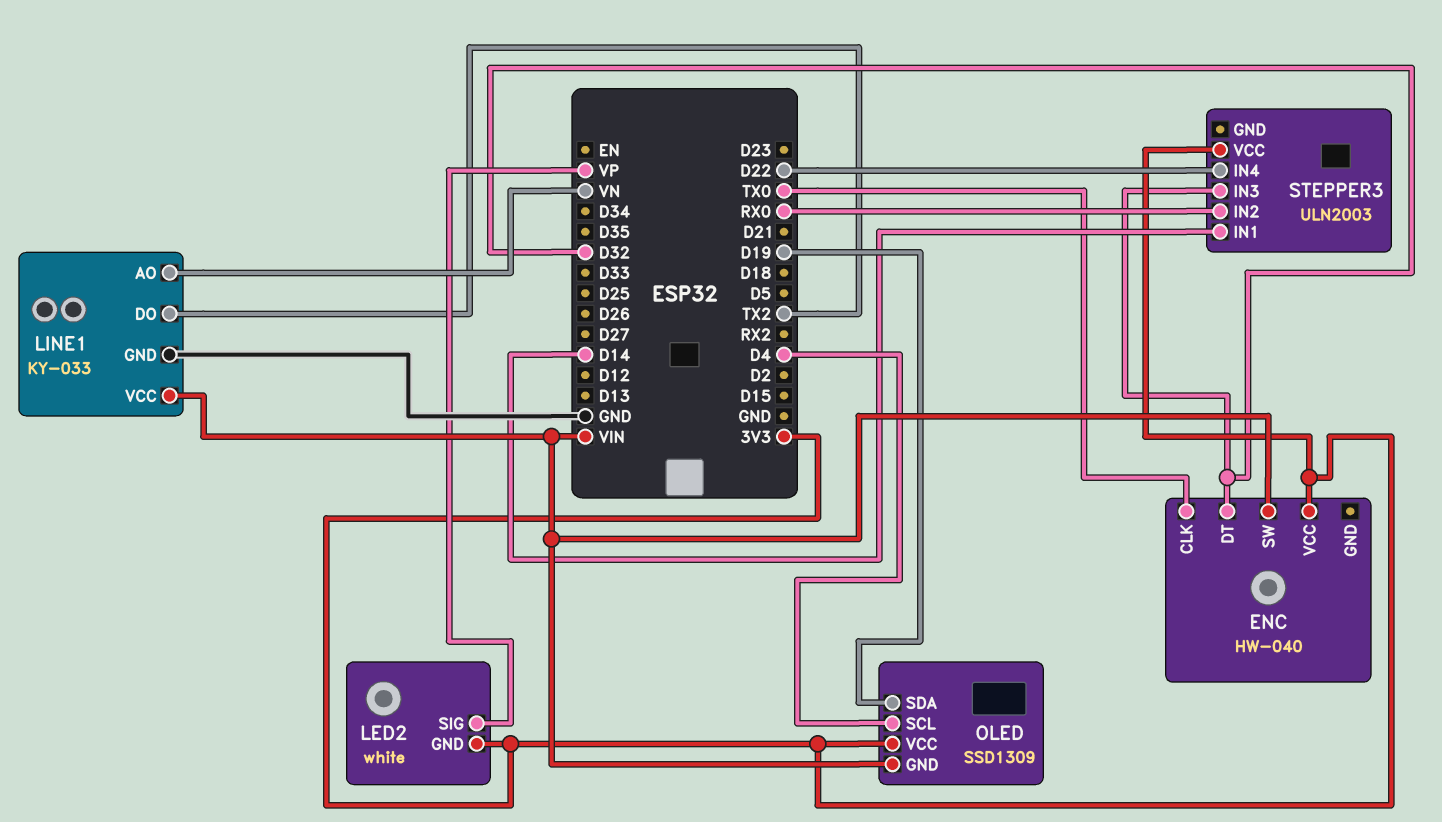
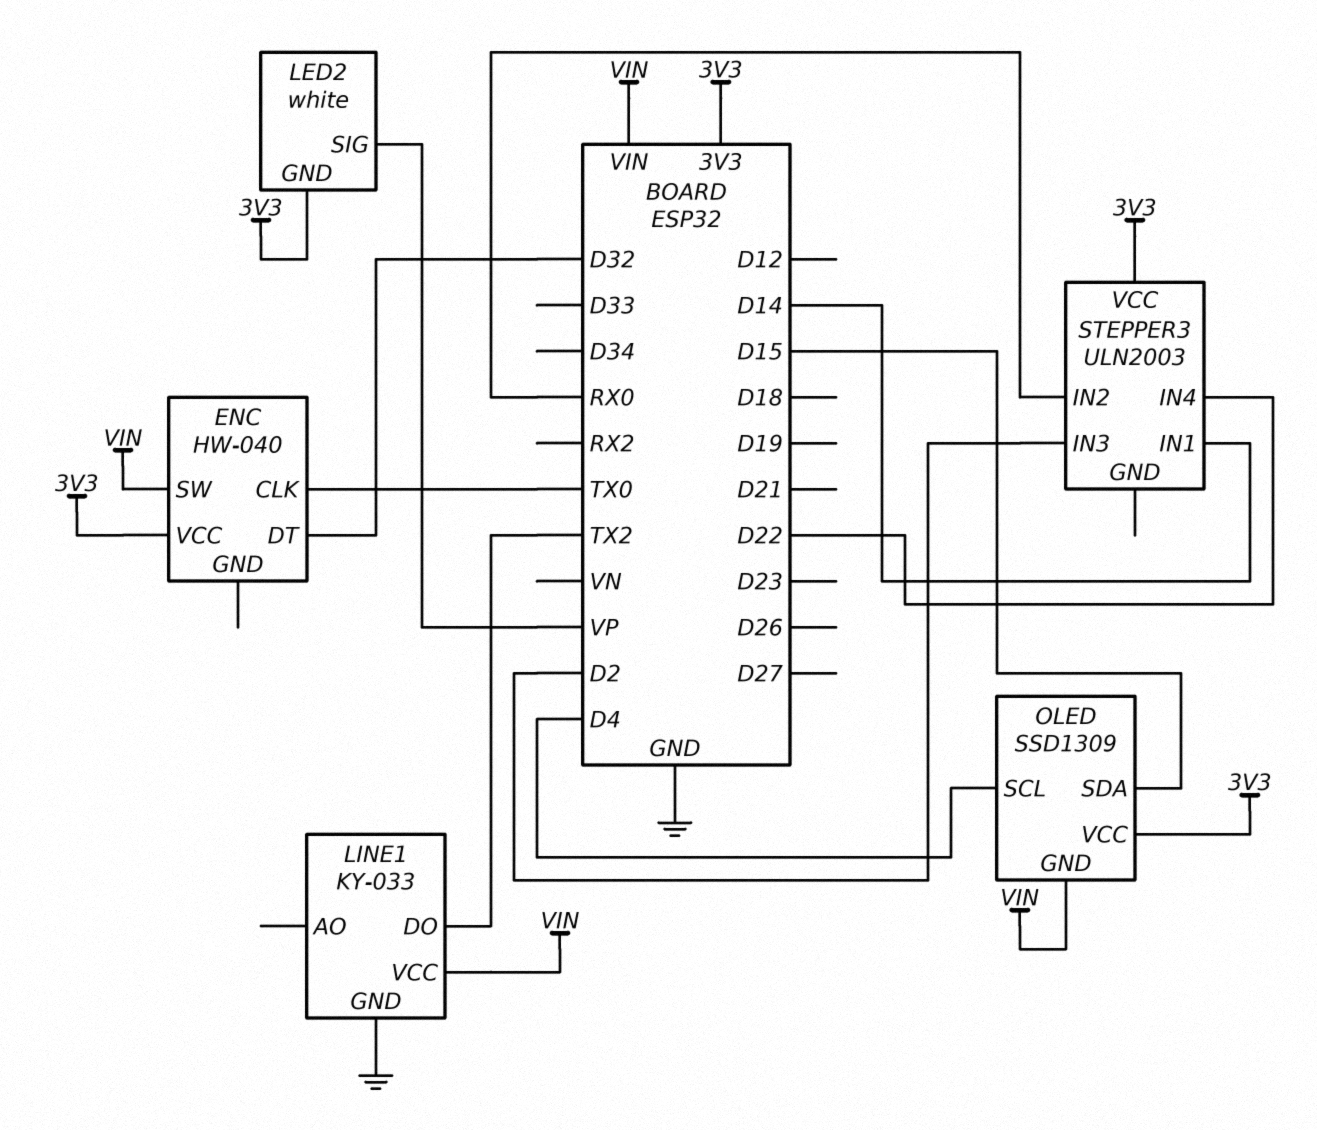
LINE1 pin AO: VN -> none
OLED pin SDA: D19 -> D15
STEPPER3 pin IN3: D32 -> D2

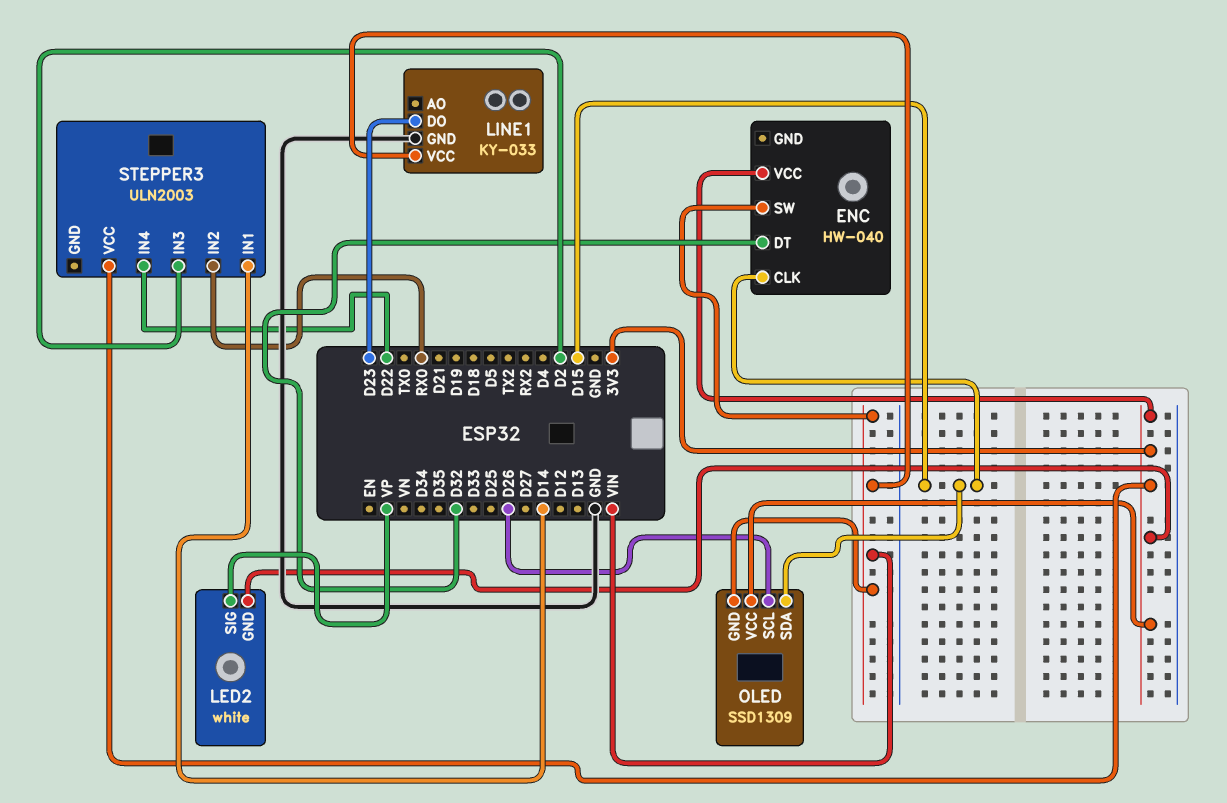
ENC pin CLK: TX0 -> D15
LINE1 pin DO: TX2 -> D23
OLED pin SCL: D4 -> D26

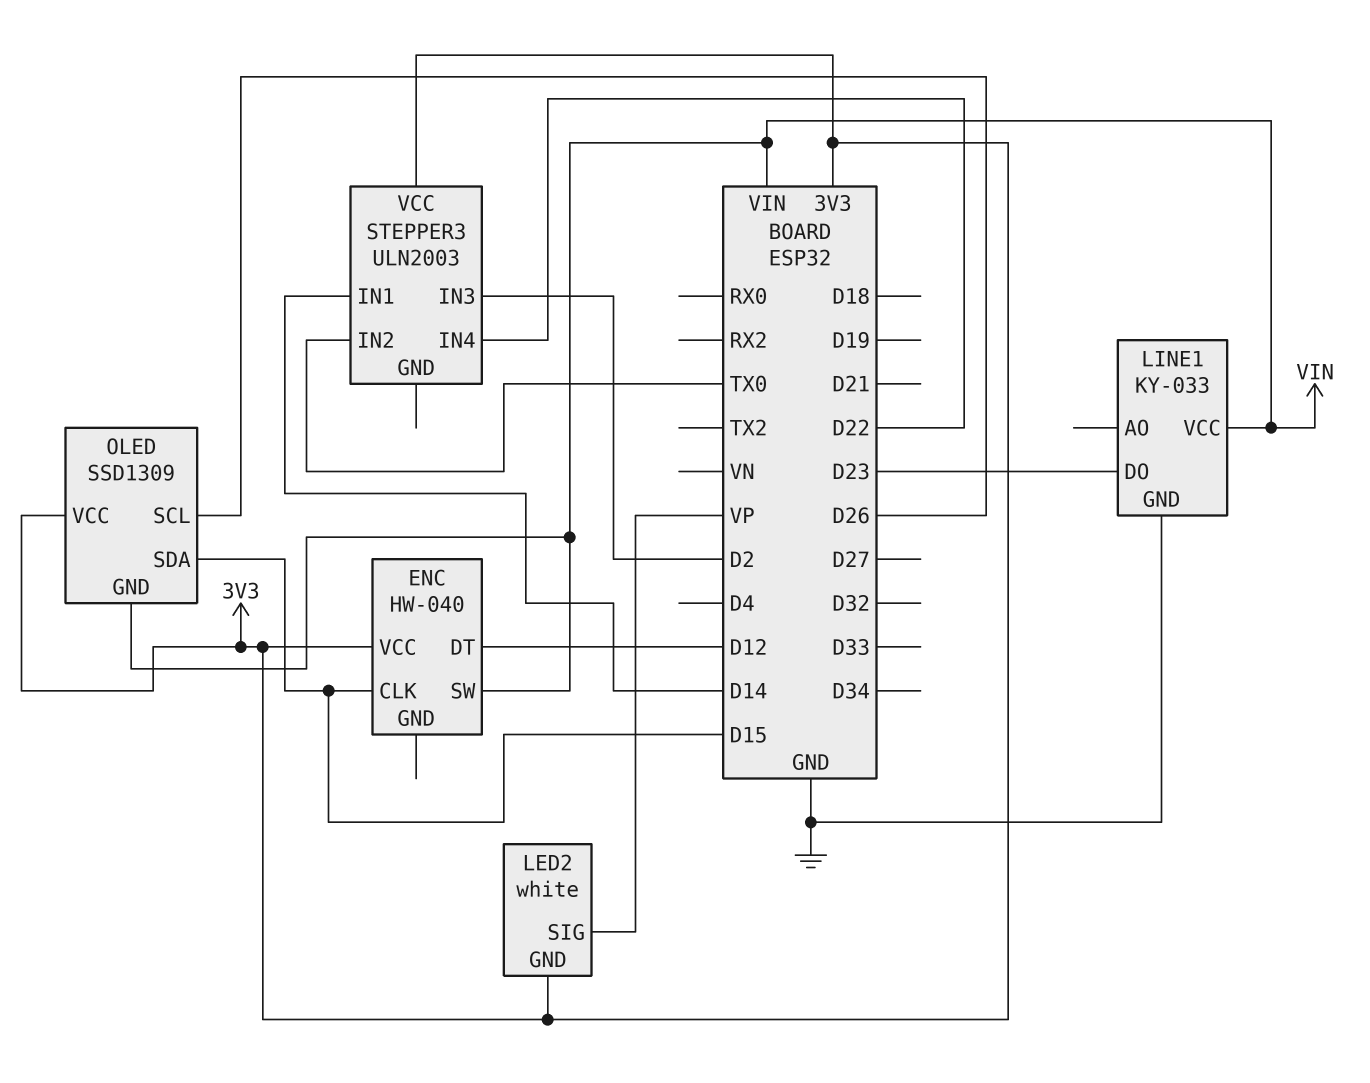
ENC pin DT: D32 -> D12
STEPPER3 pin IN2: RX0 -> TX0

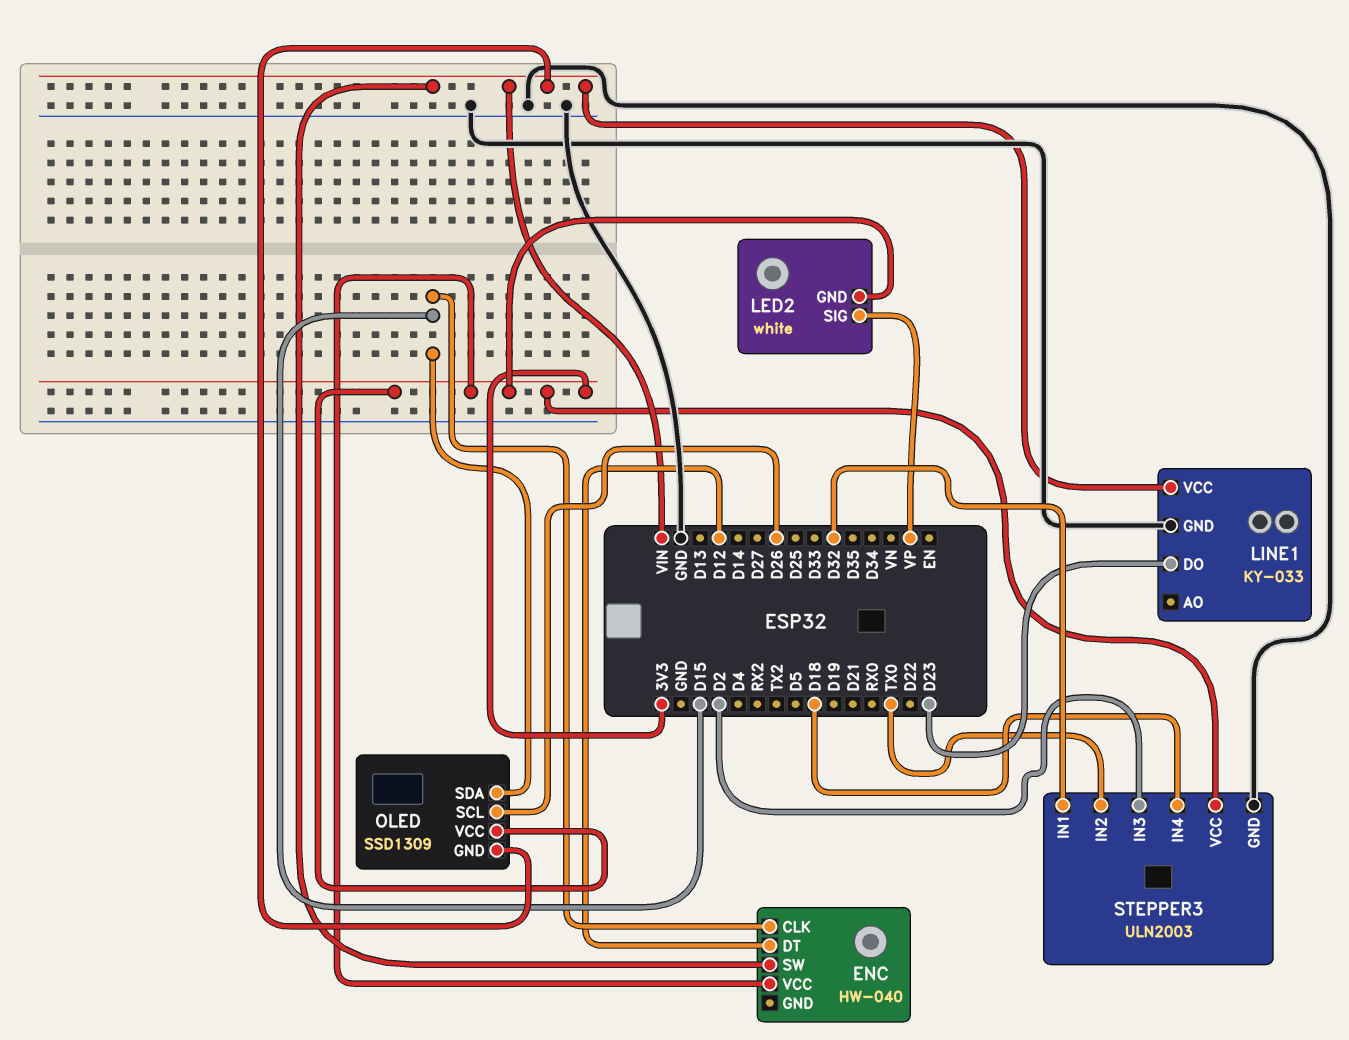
STEPPER3 pin GND: none -> GND
STEPPER3 pin IN1: D14 -> D32
STEPPER3 pin IN4: D22 -> D18

